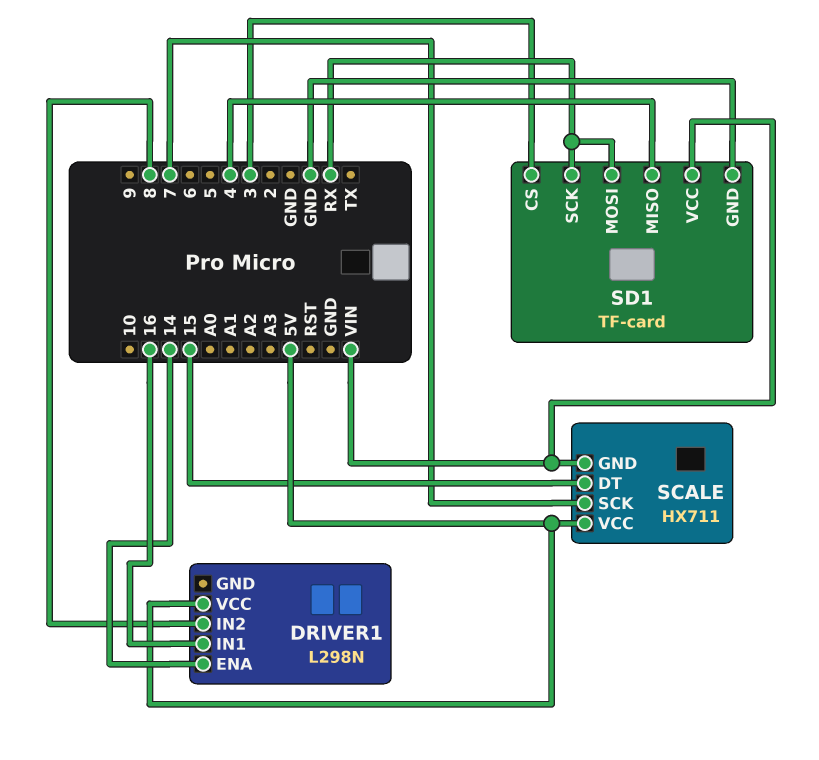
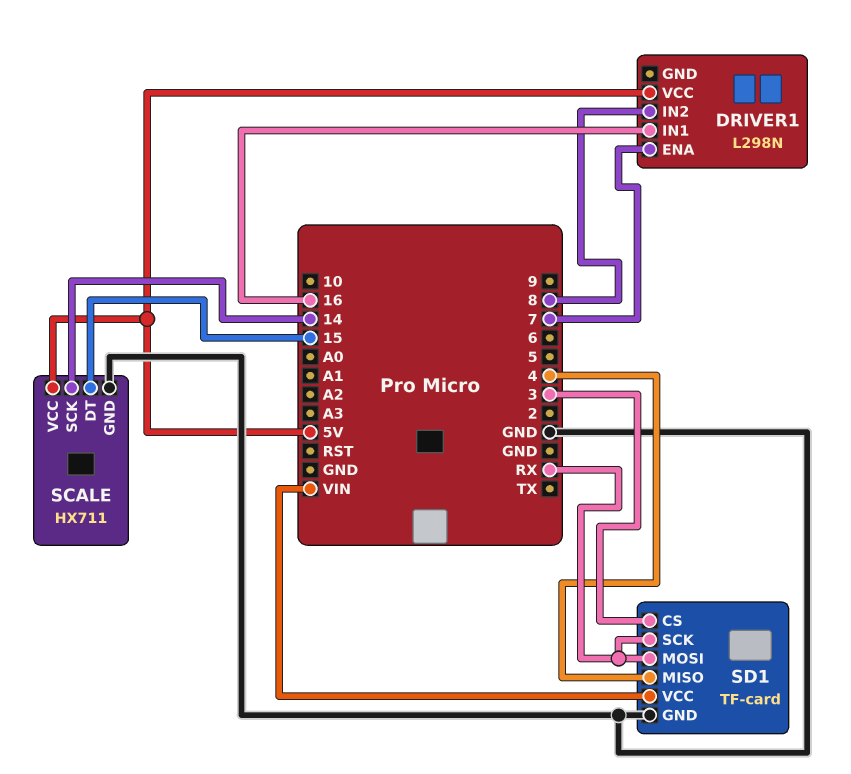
DRIVER1 pin ENA: 14 -> 7
SCALE pin GND: VIN -> GND
SCALE pin SCK: 7 -> 14

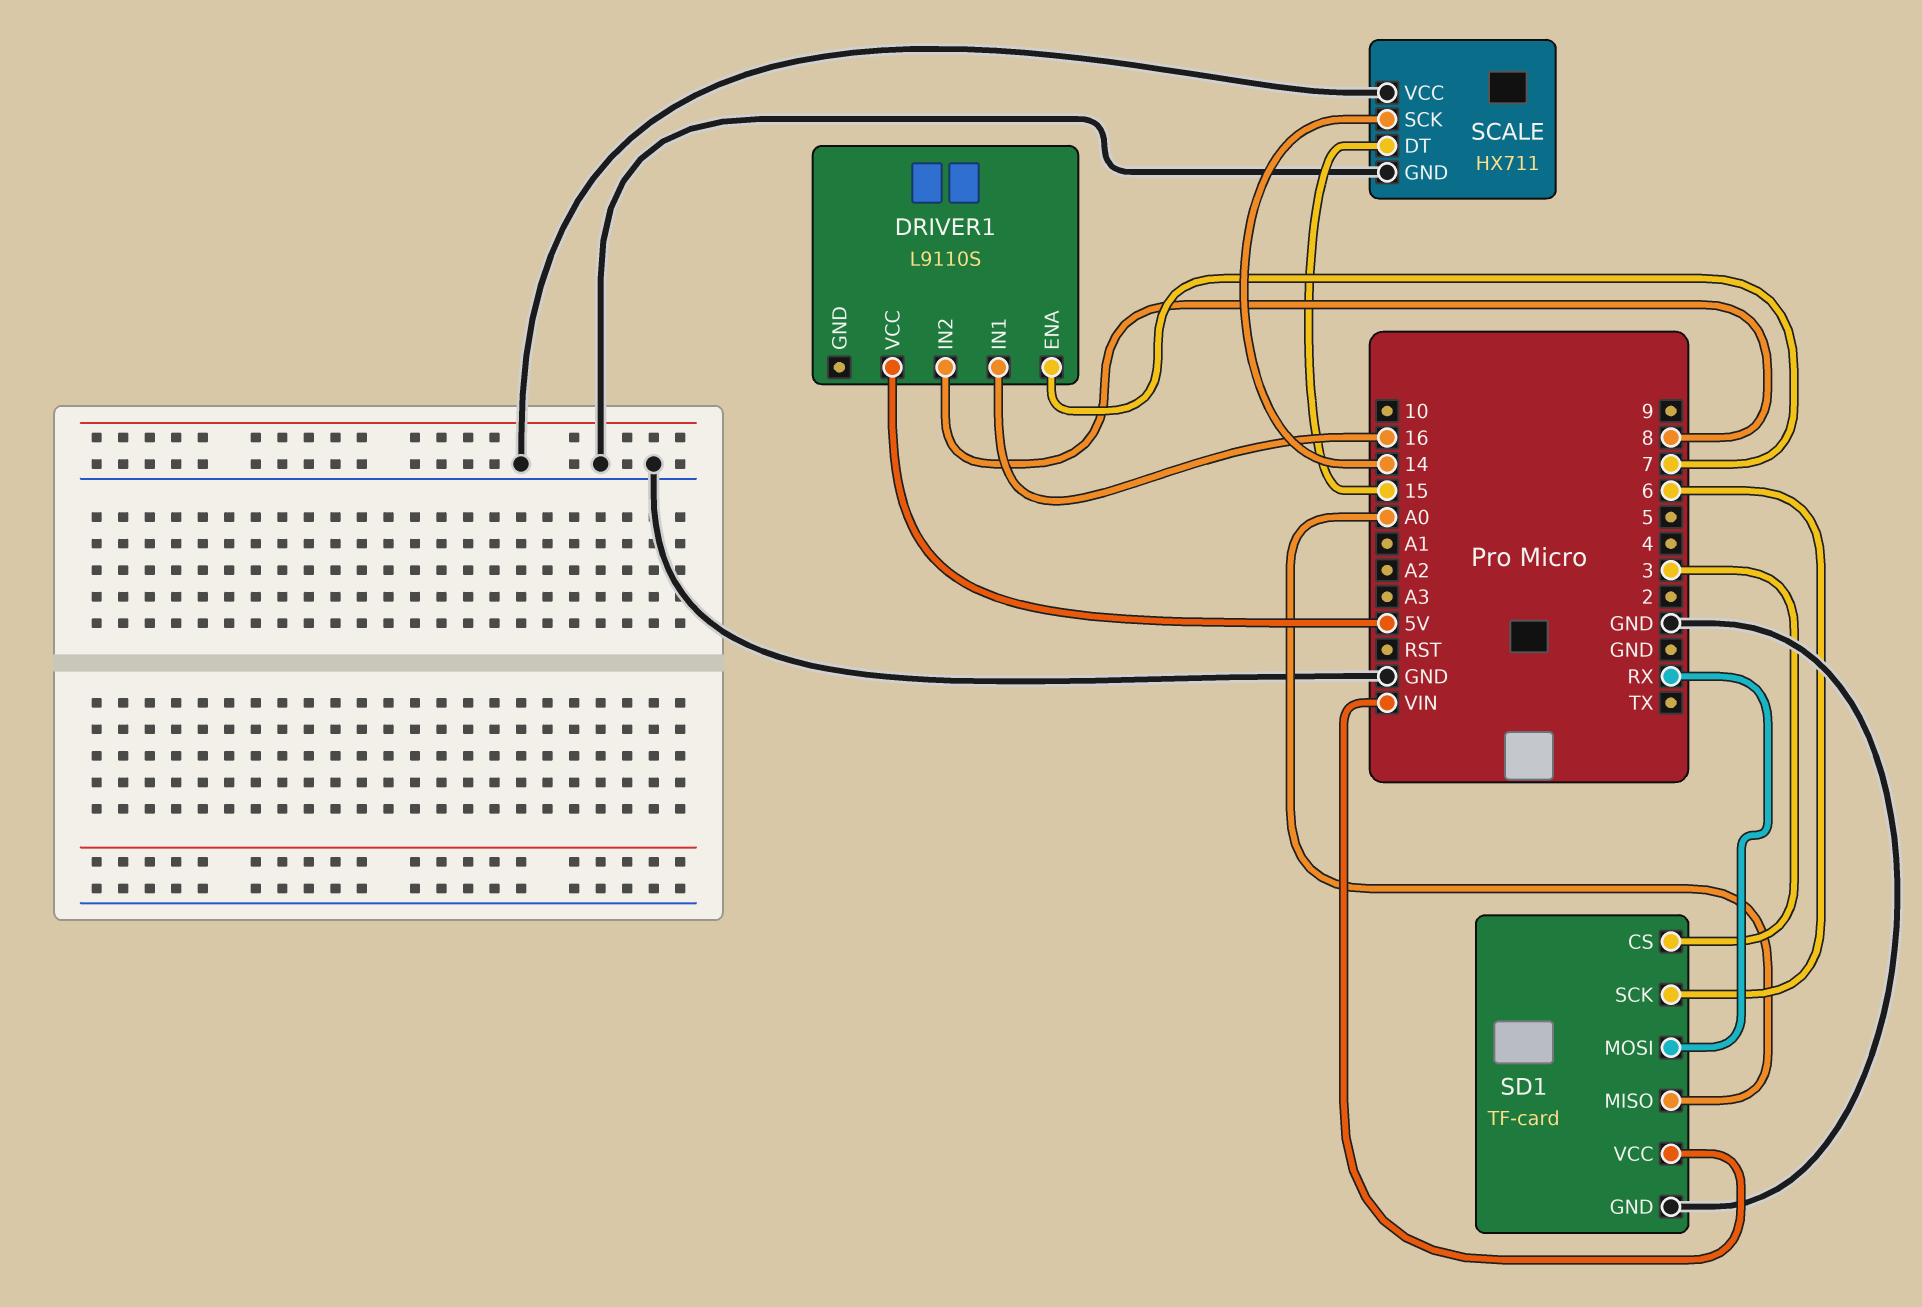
DRIVER1: L298N -> L9110S
SCALE pin VCC: 5V -> GND
SD1 pin MISO: 4 -> A0
SD1 pin SCK: RX -> 6

